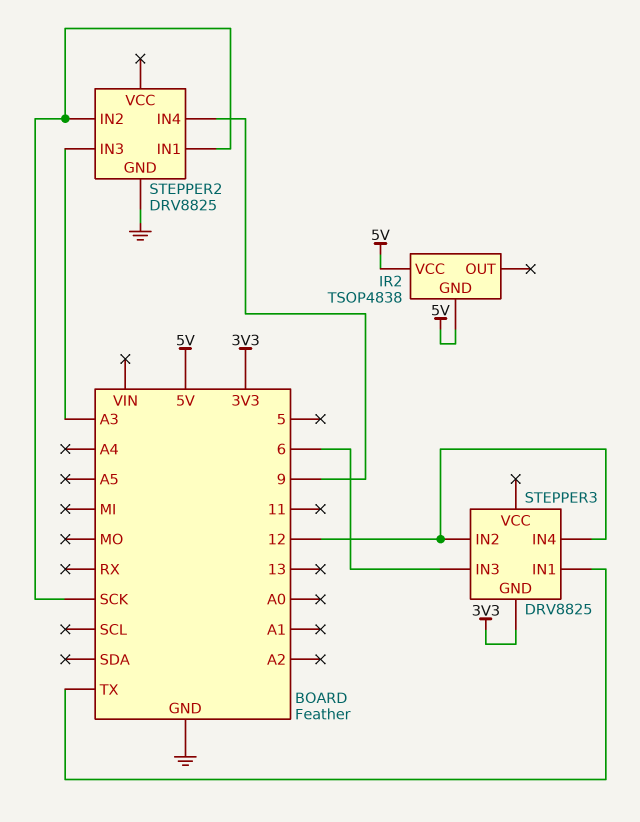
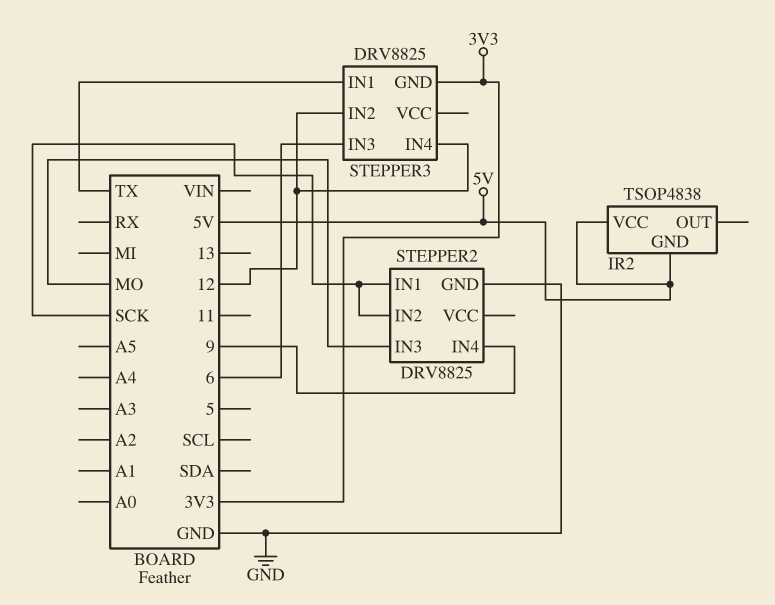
STEPPER2 pin IN3: A3 -> MO

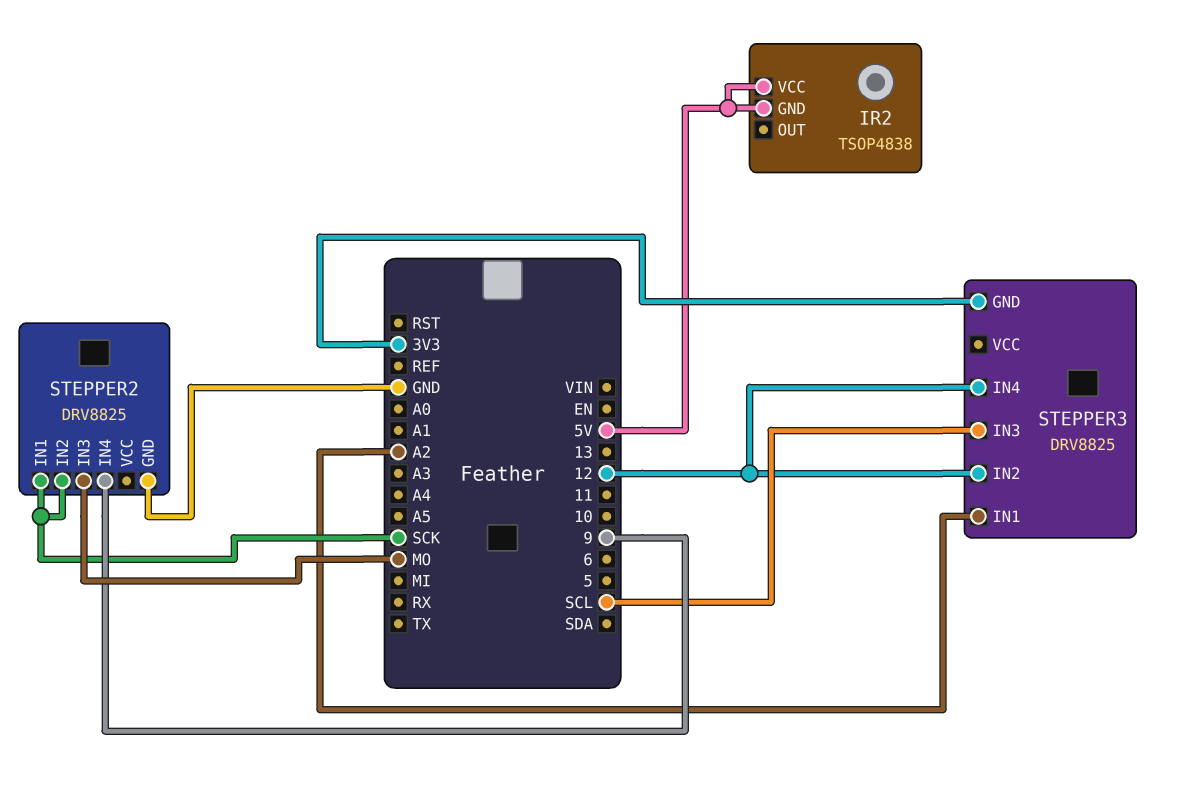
STEPPER3 pin IN1: TX -> A2
STEPPER3 pin IN3: 6 -> SCL

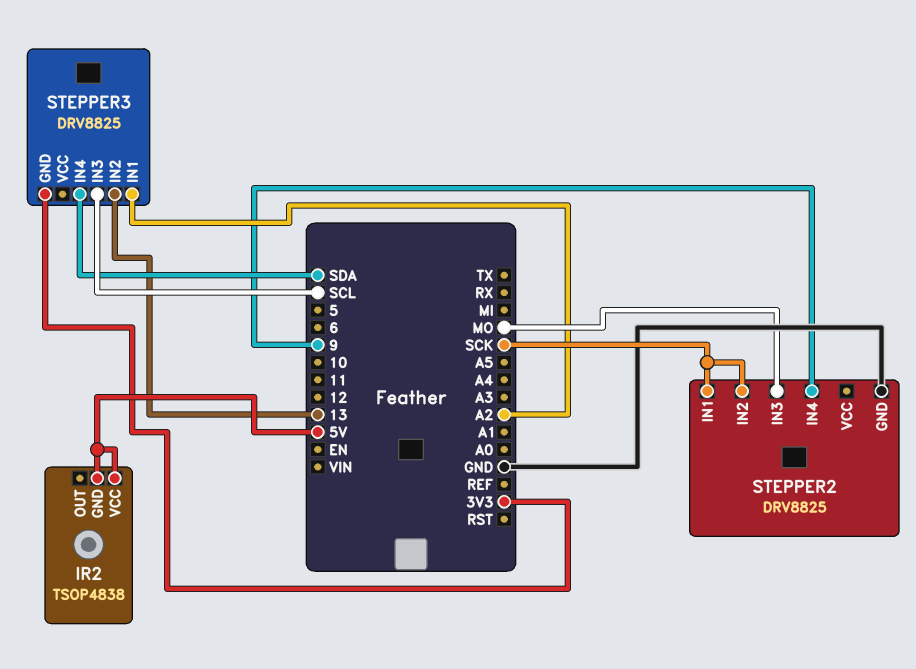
STEPPER3 pin IN2: 12 -> 13
STEPPER3 pin IN4: 12 -> SDA

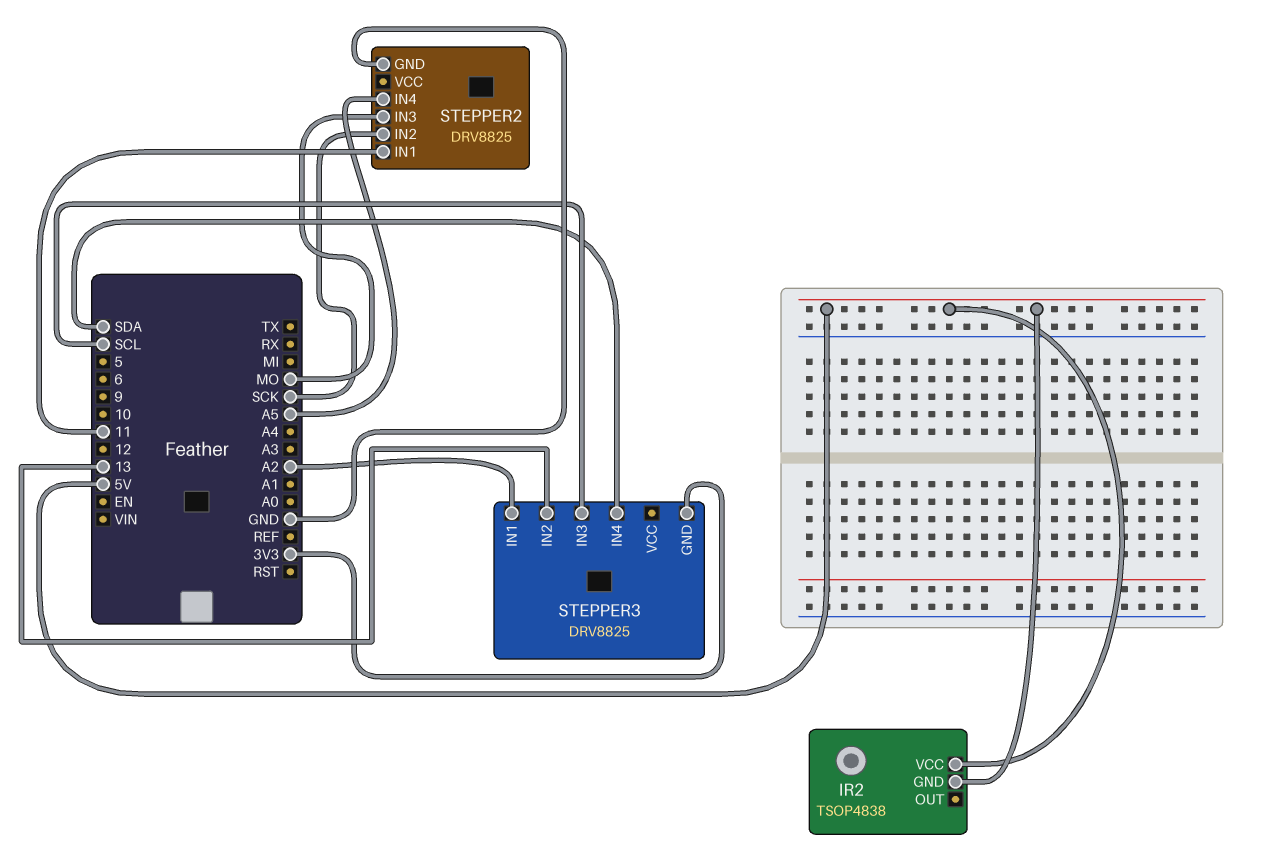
STEPPER2 pin IN1: SCK -> 11
STEPPER2 pin IN4: 9 -> A5

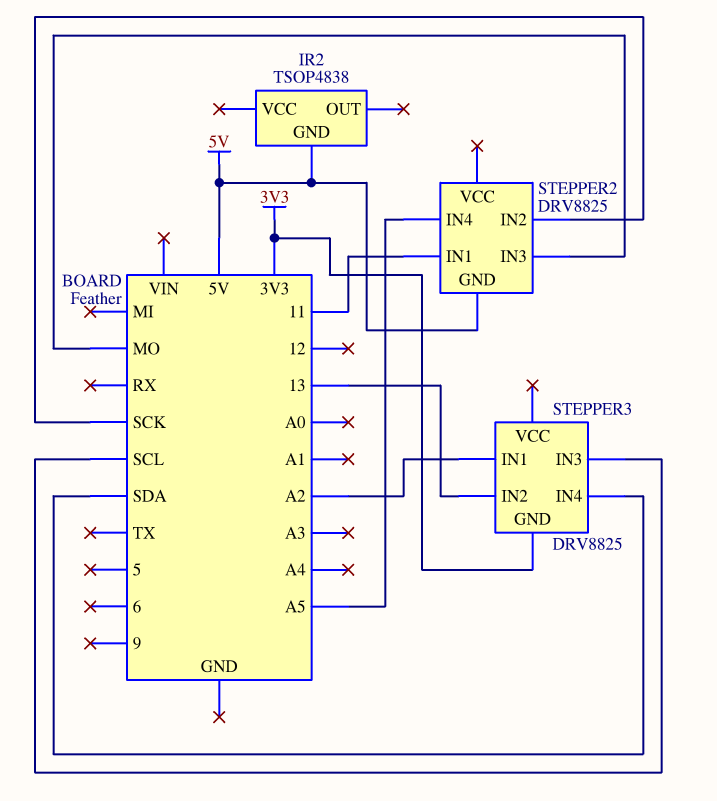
IR2 pin VCC: 5V -> none
STEPPER2 pin GND: GND -> 5V

